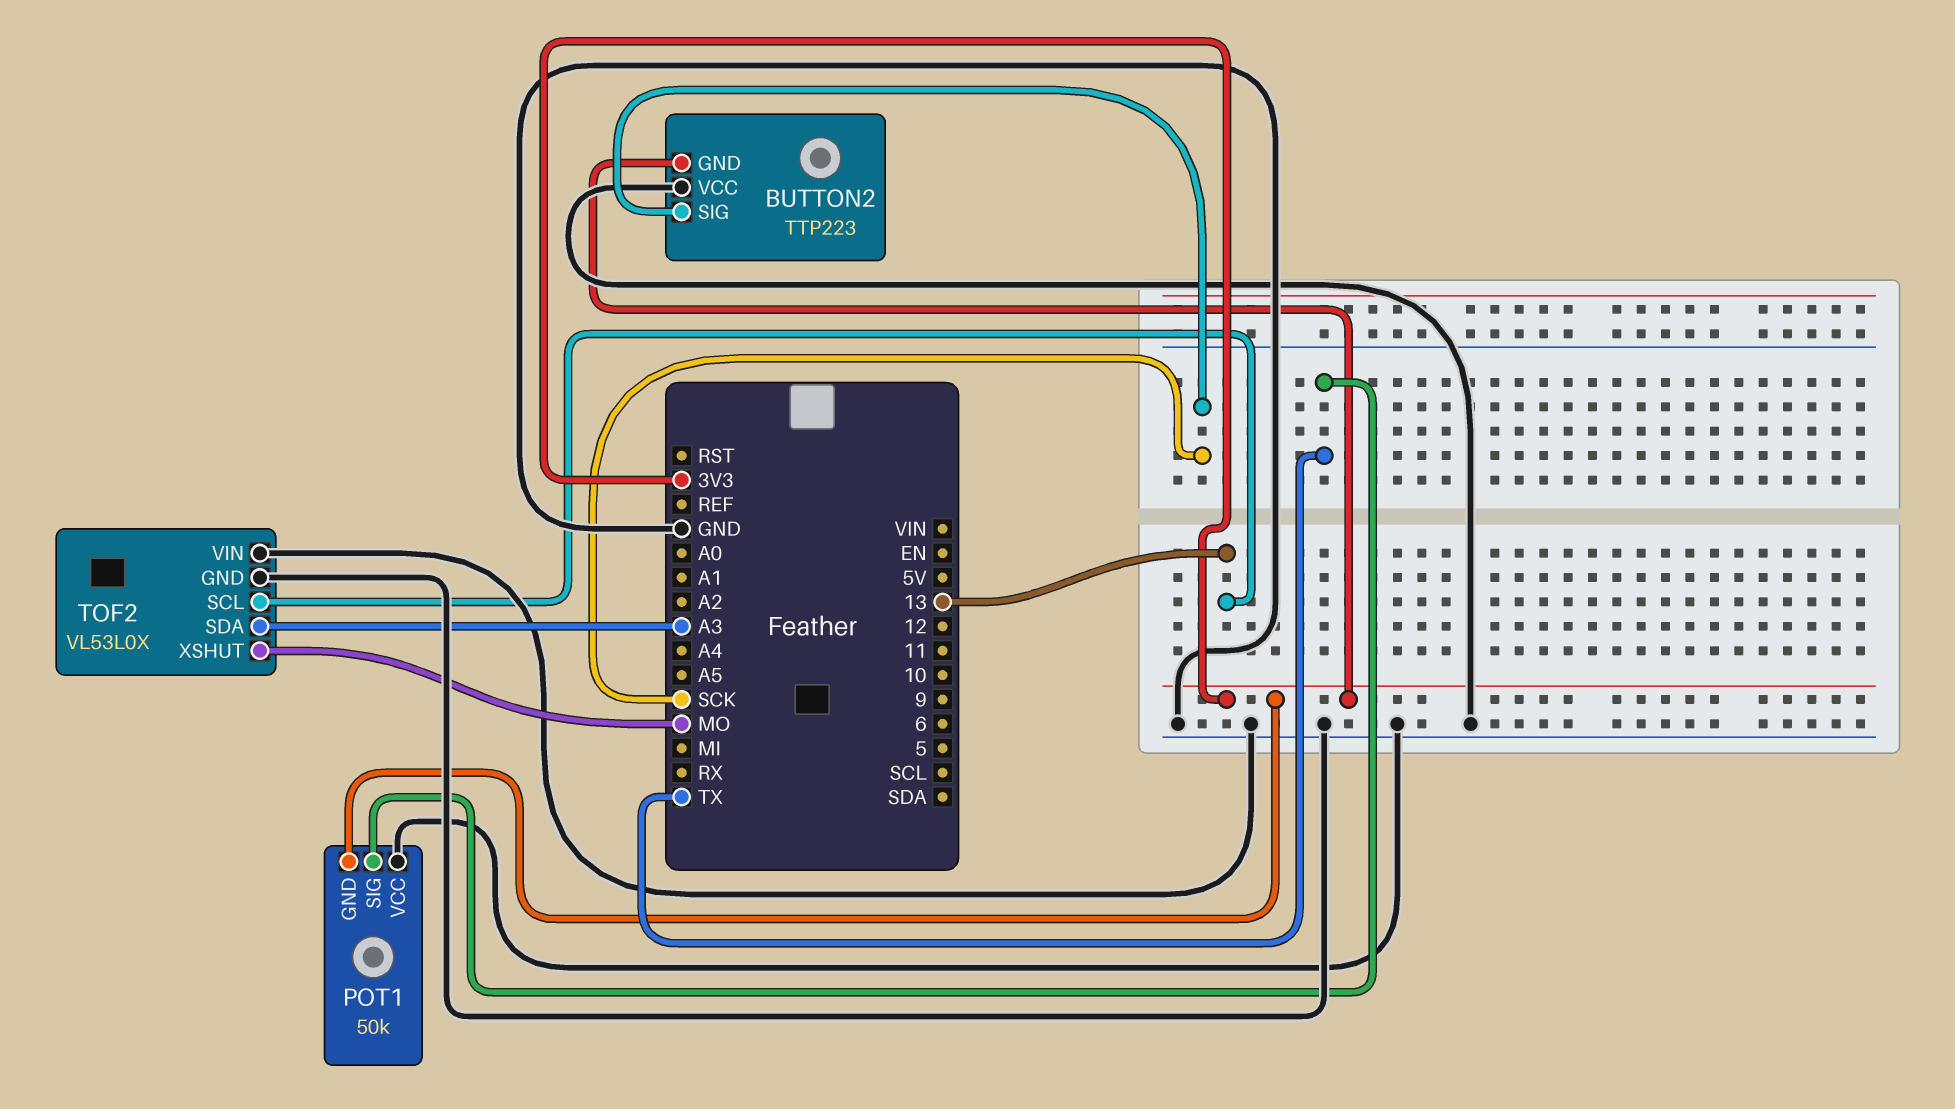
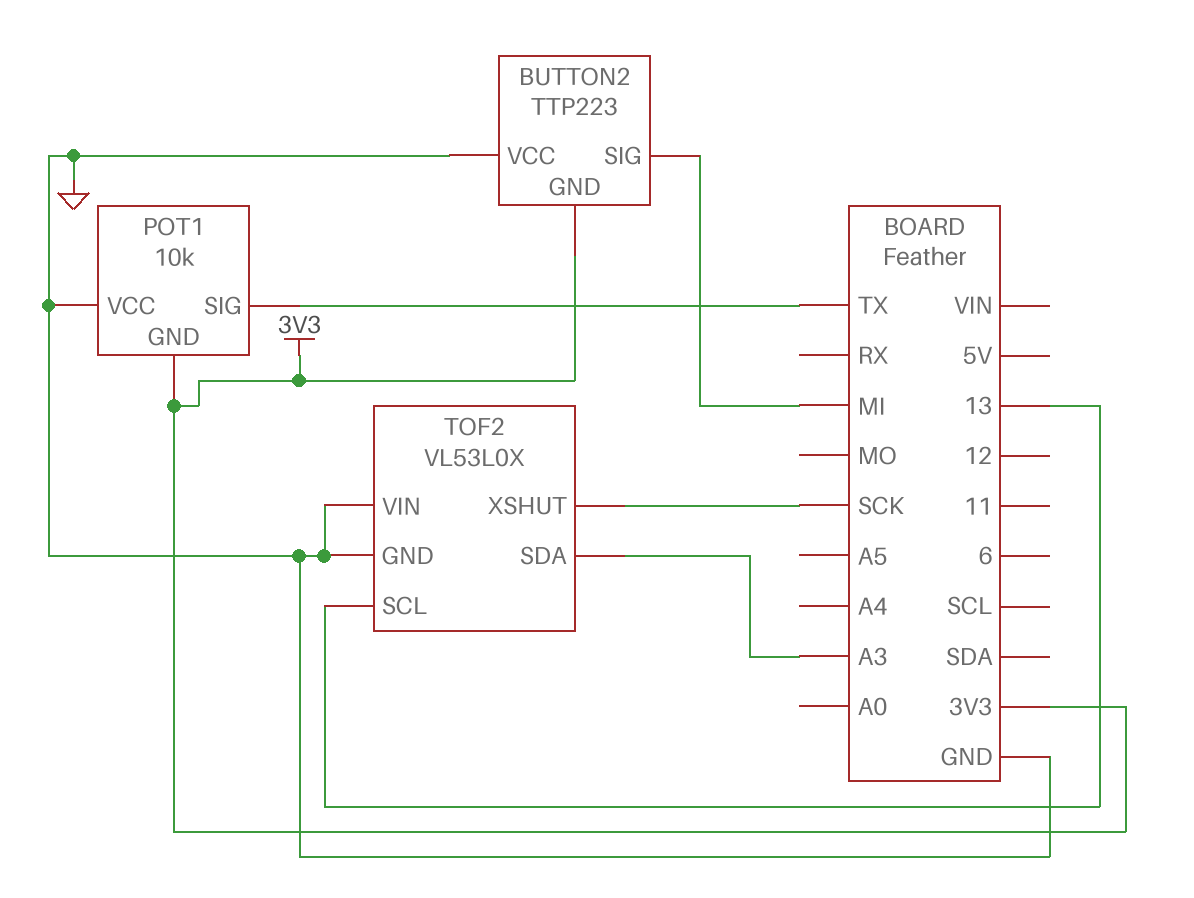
BUTTON2 pin SIG: SCK -> MI
POT1: 50k -> 10k
TOF2 pin XSHUT: MO -> SCK

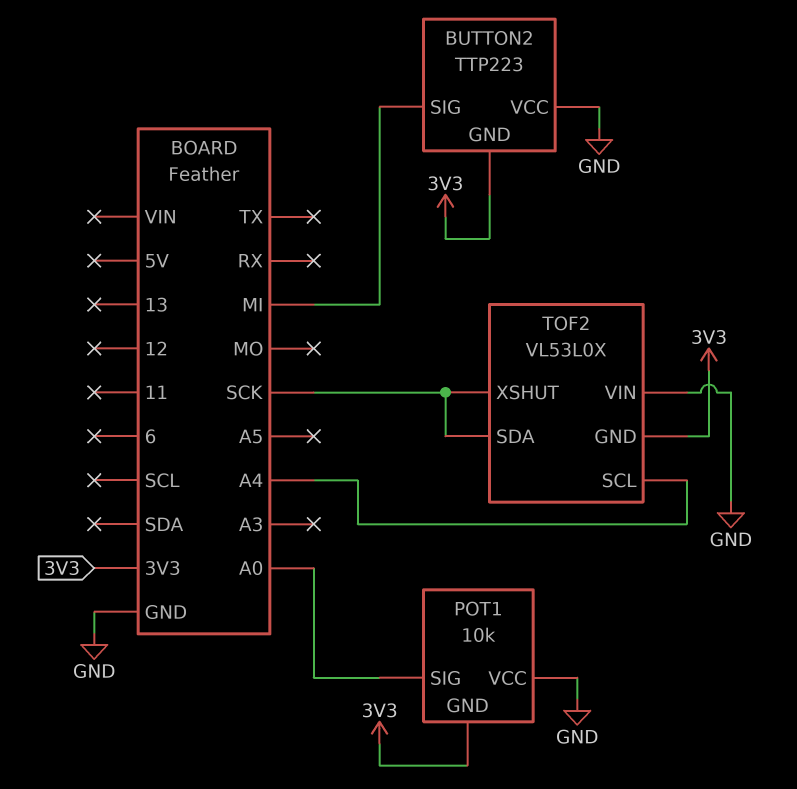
POT1 pin SIG: TX -> A0
TOF2 pin GND: GND -> 3V3
TOF2 pin SCL: 13 -> A4
TOF2 pin SDA: A3 -> SCK

